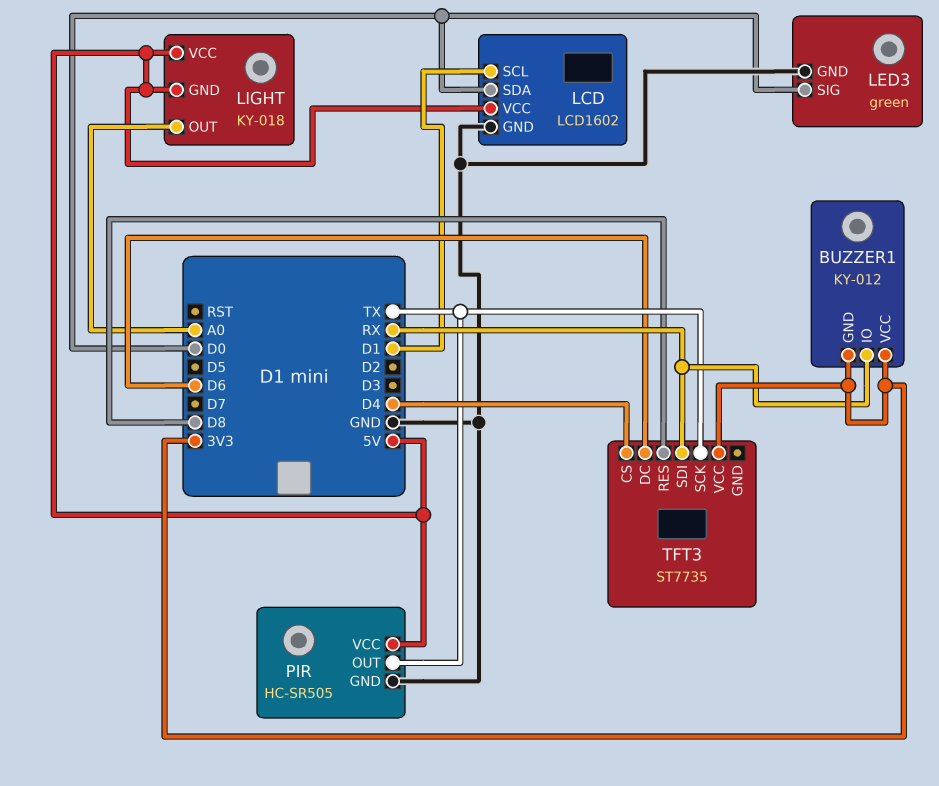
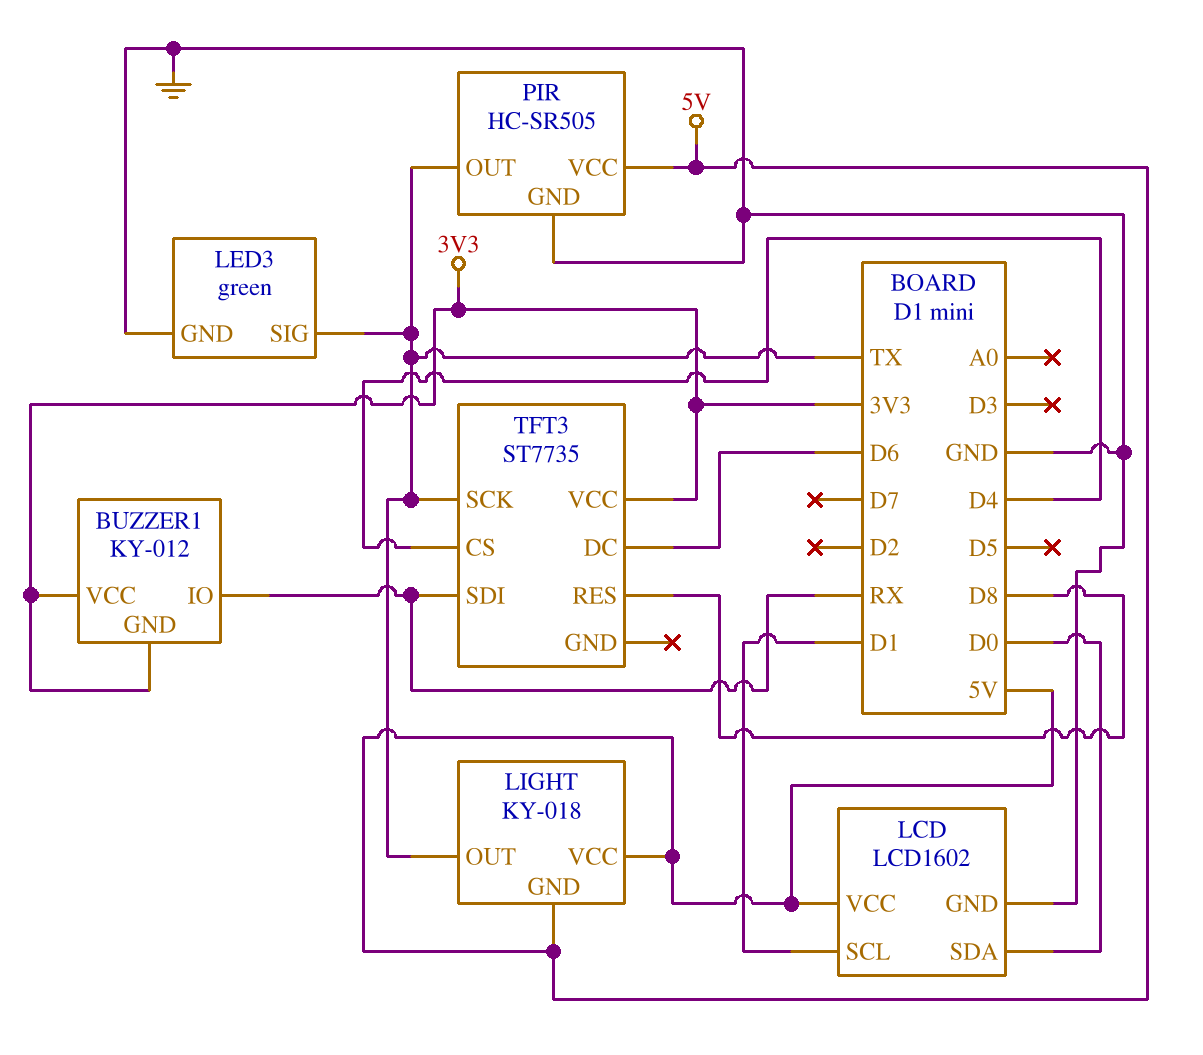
LED3 pin SIG: D0 -> TX
LIGHT pin OUT: A0 -> TX

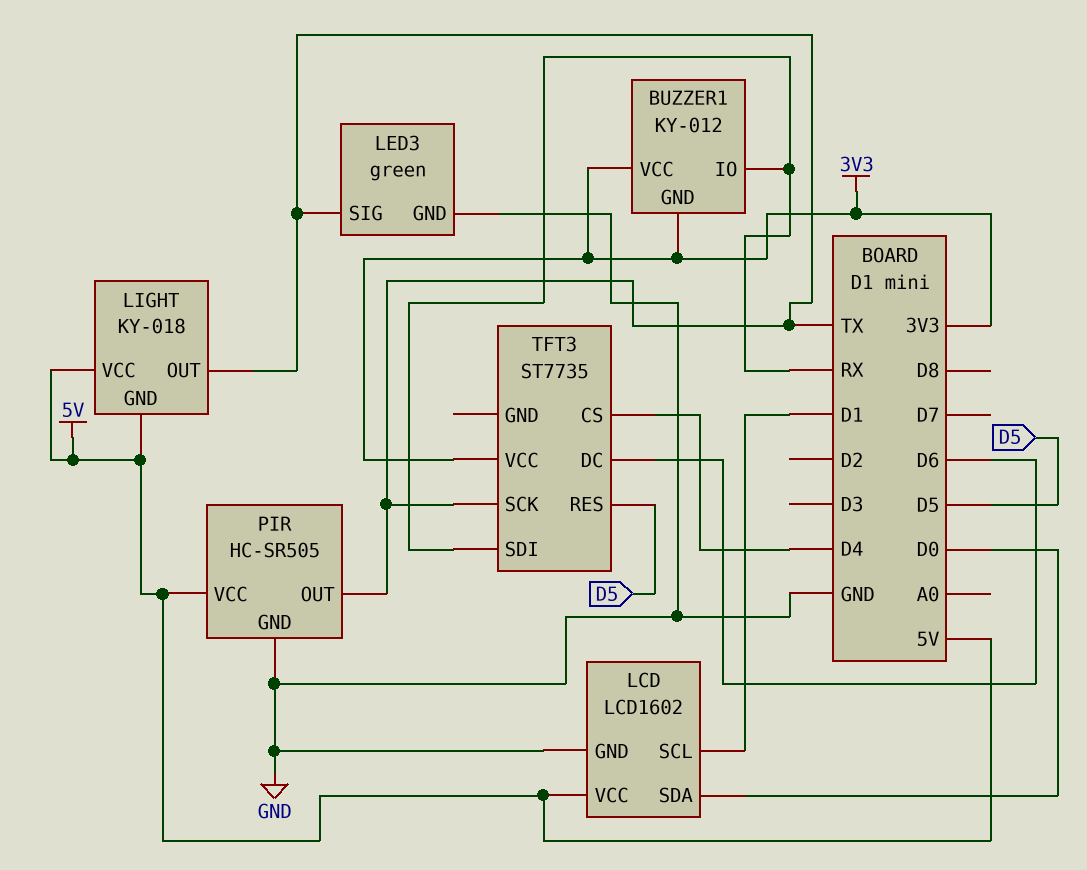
TFT3 pin RES: D8 -> D5

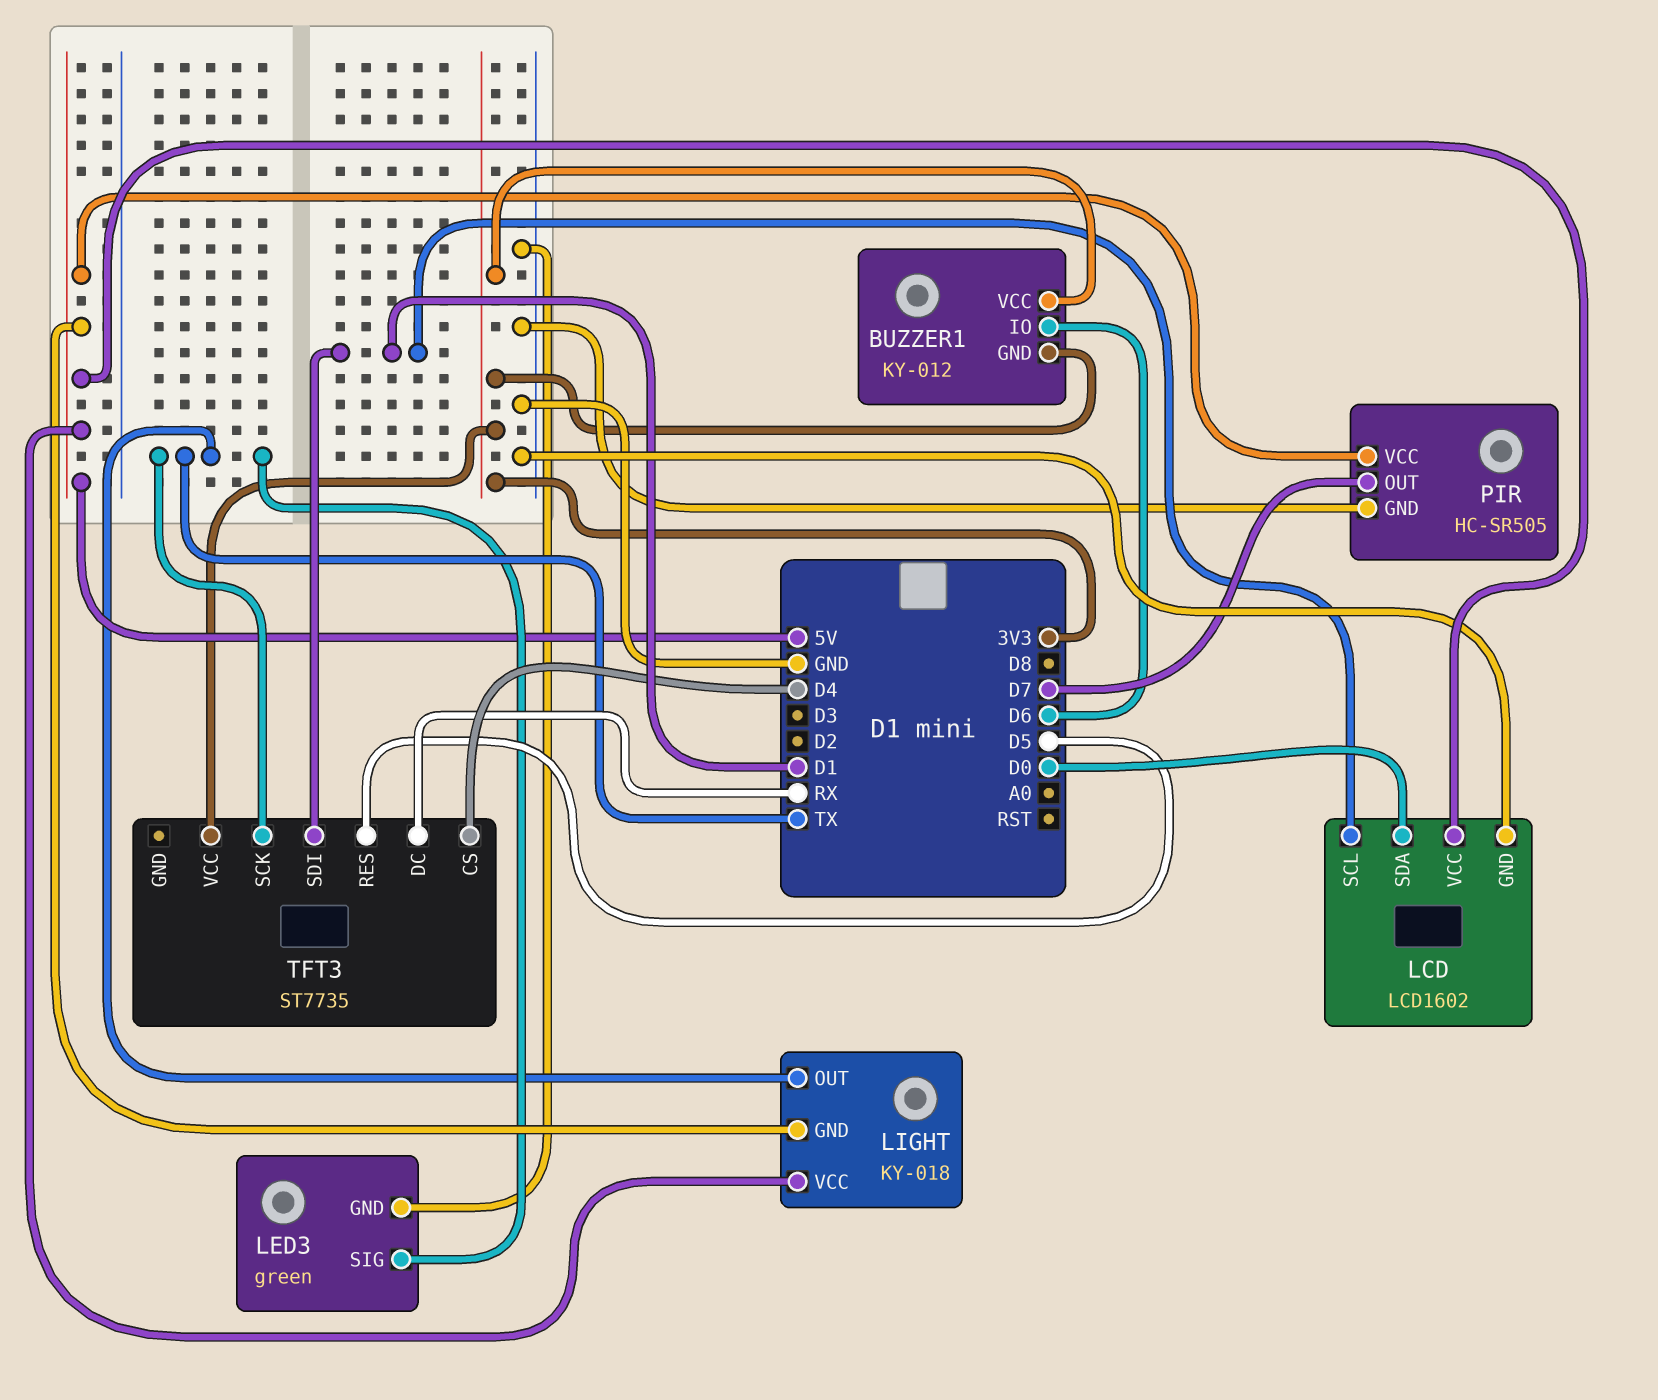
BUZZER1 pin IO: RX -> D6
PIR pin OUT: TX -> D7
TFT3 pin DC: D6 -> RX
TFT3 pin SDI: RX -> D1

